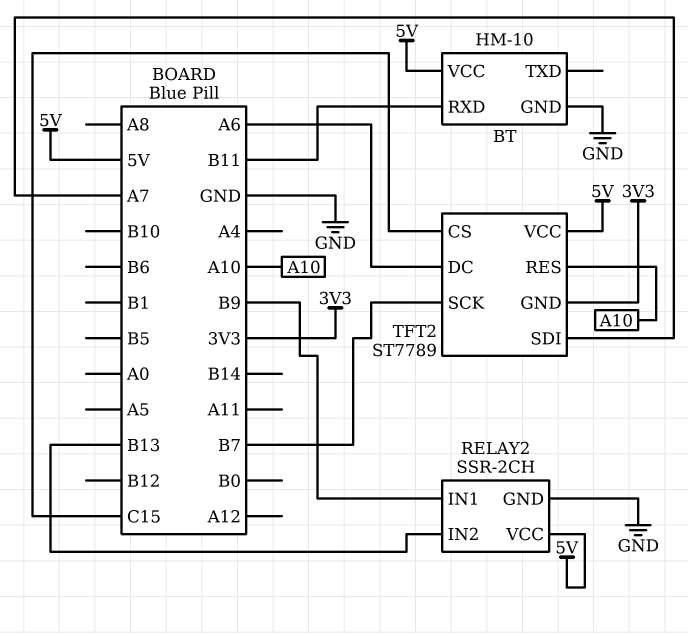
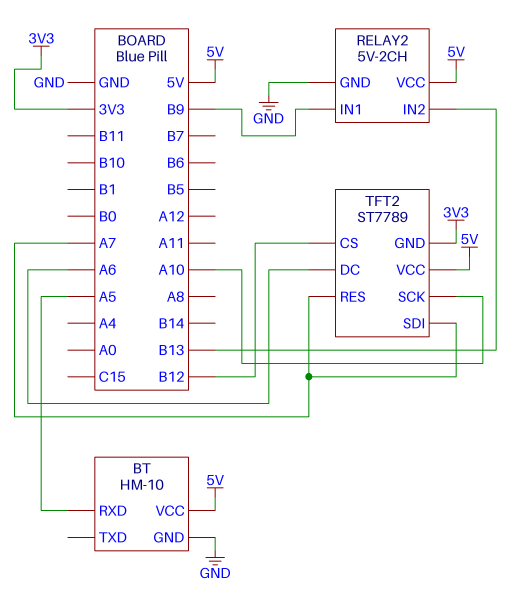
BT pin RXD: B11 -> A5
RELAY2: SSR-2CH -> 5V-2CH
TFT2 pin CS: C15 -> B12
TFT2 pin RES: A10 -> A7
TFT2 pin SCK: B7 -> A10

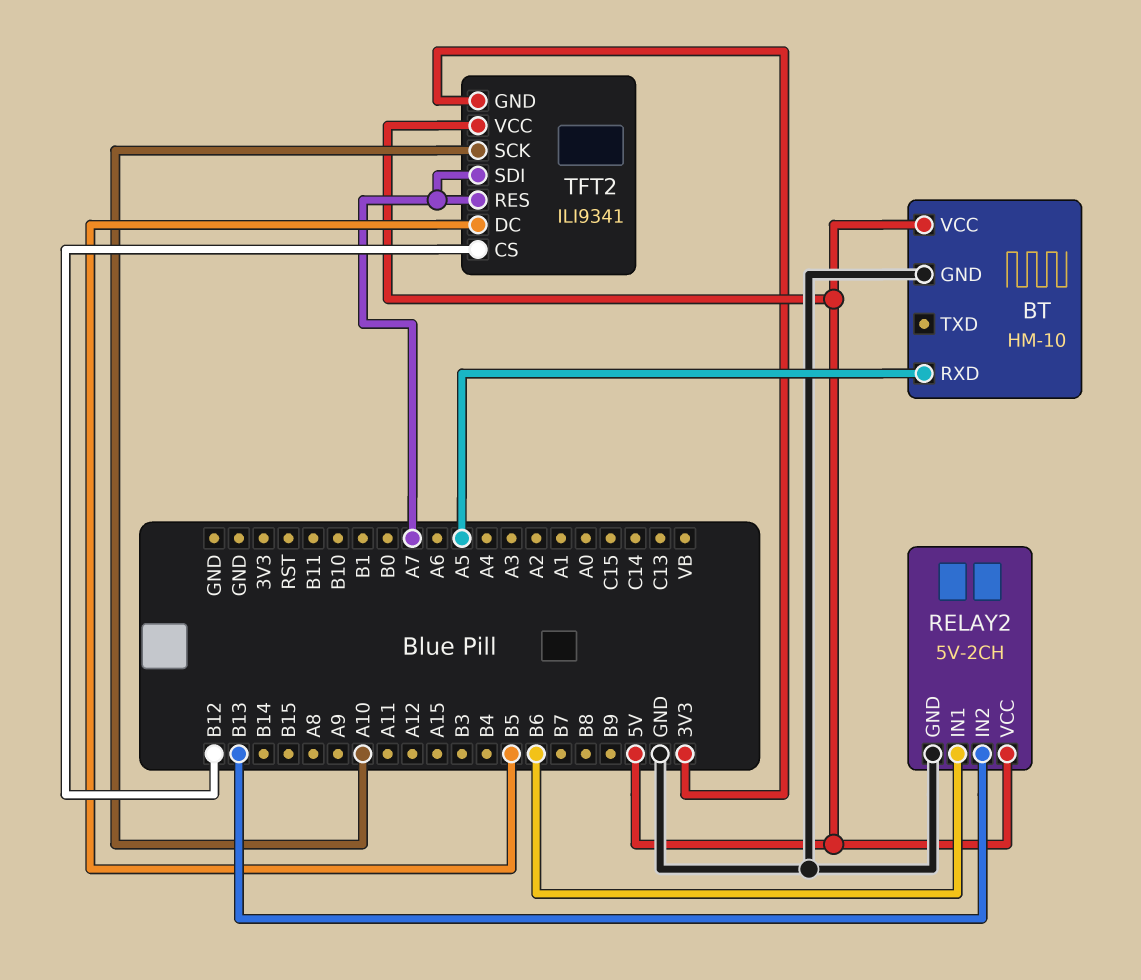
RELAY2 pin IN1: B9 -> B6
TFT2: ST7789 -> ILI9341
TFT2 pin DC: A6 -> B5

